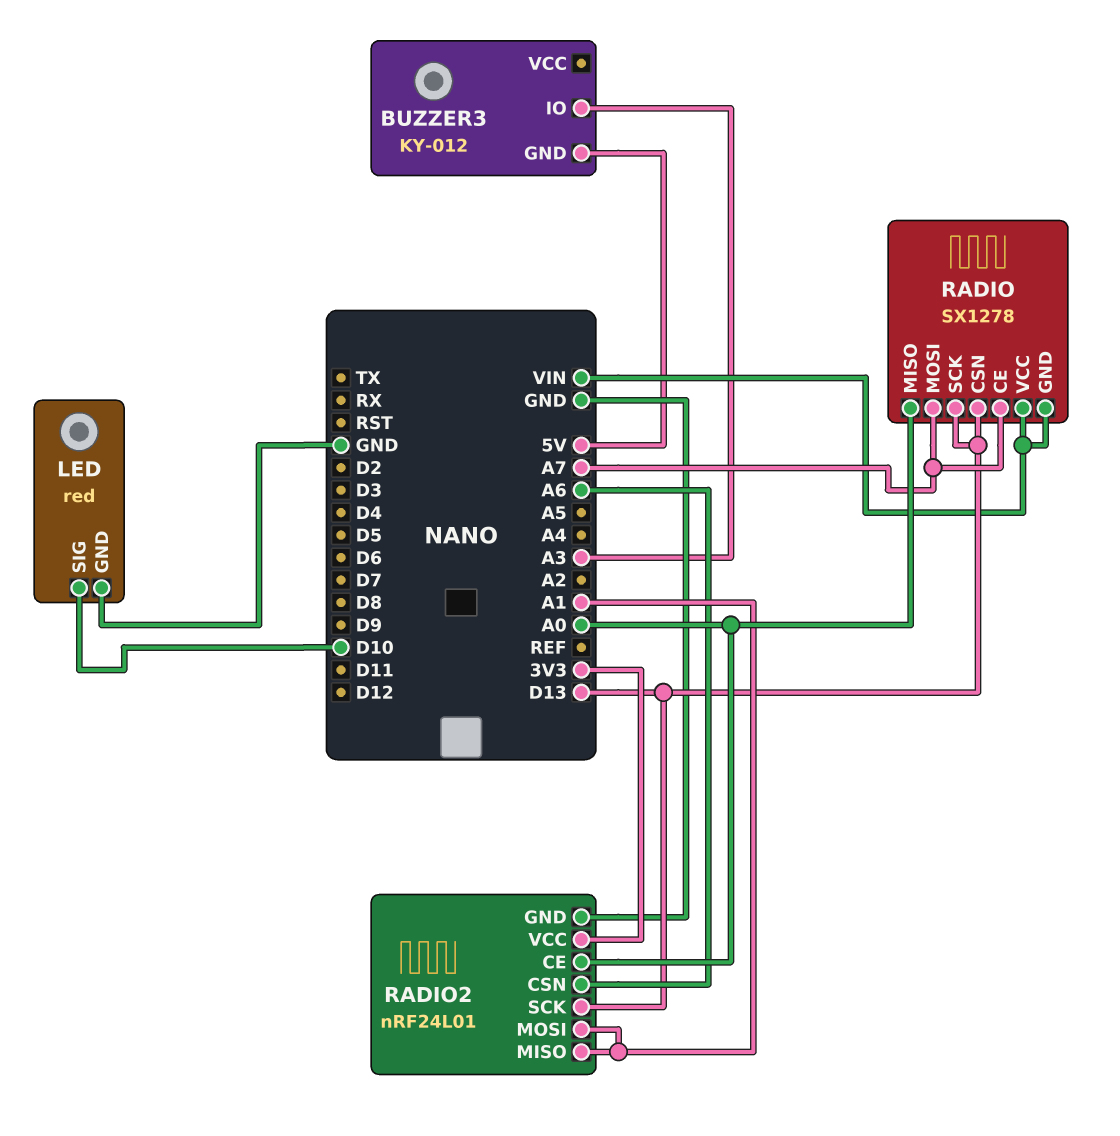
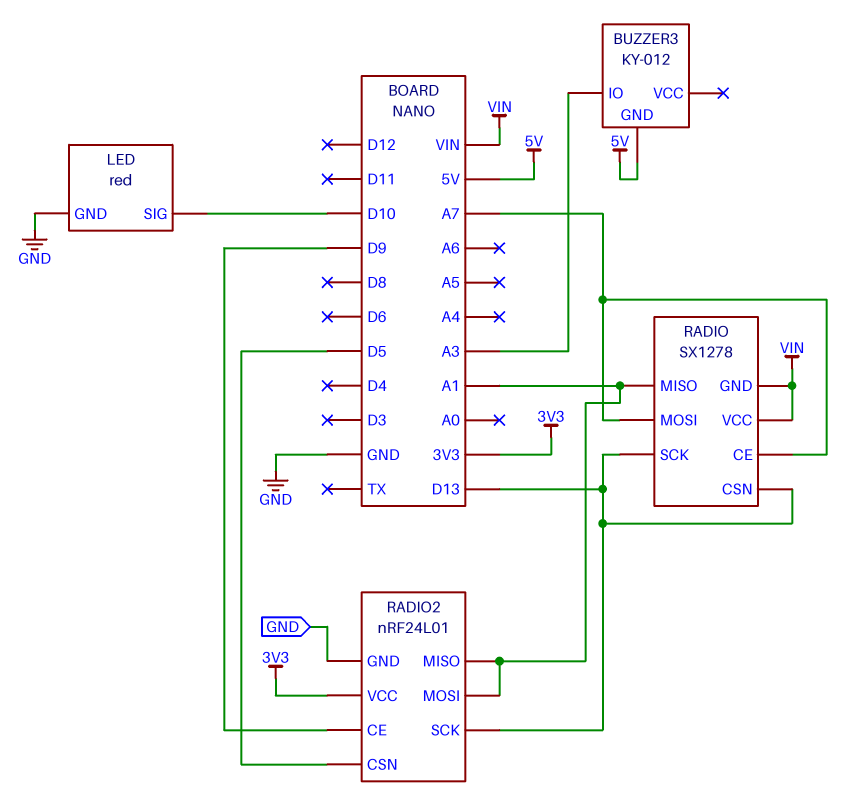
RADIO pin MISO: A0 -> A1
RADIO2 pin CE: A0 -> D9
RADIO2 pin CSN: A6 -> D5

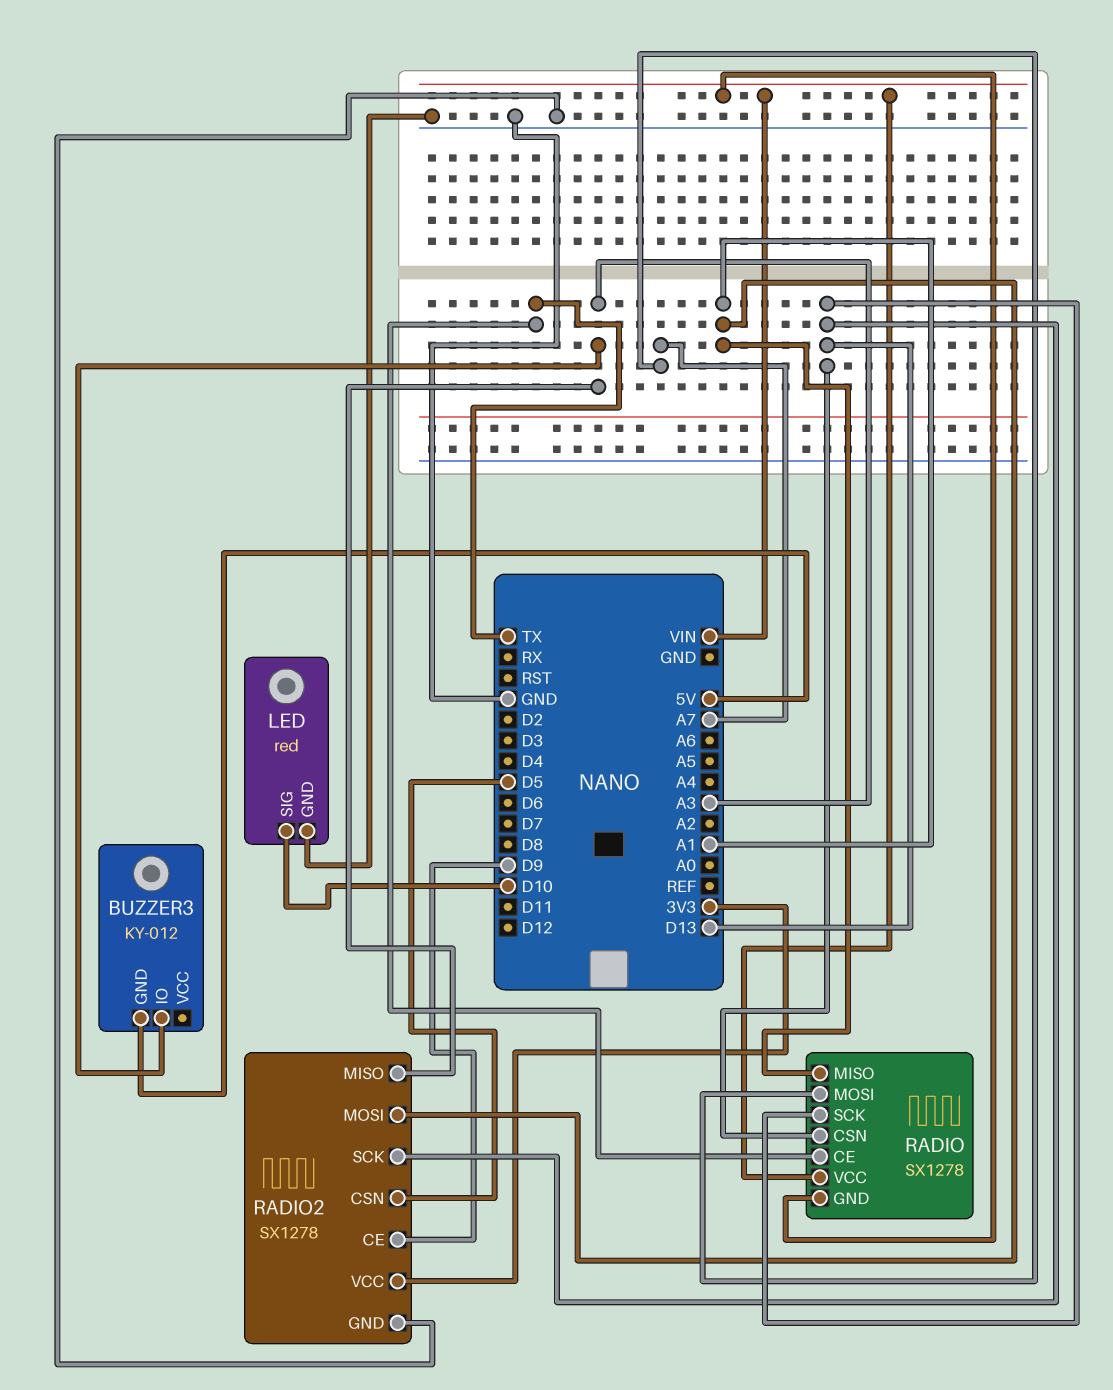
RADIO pin CE: A7 -> TX
RADIO2: nRF24L01 -> SX1278
RADIO2 pin MISO: A1 -> A3

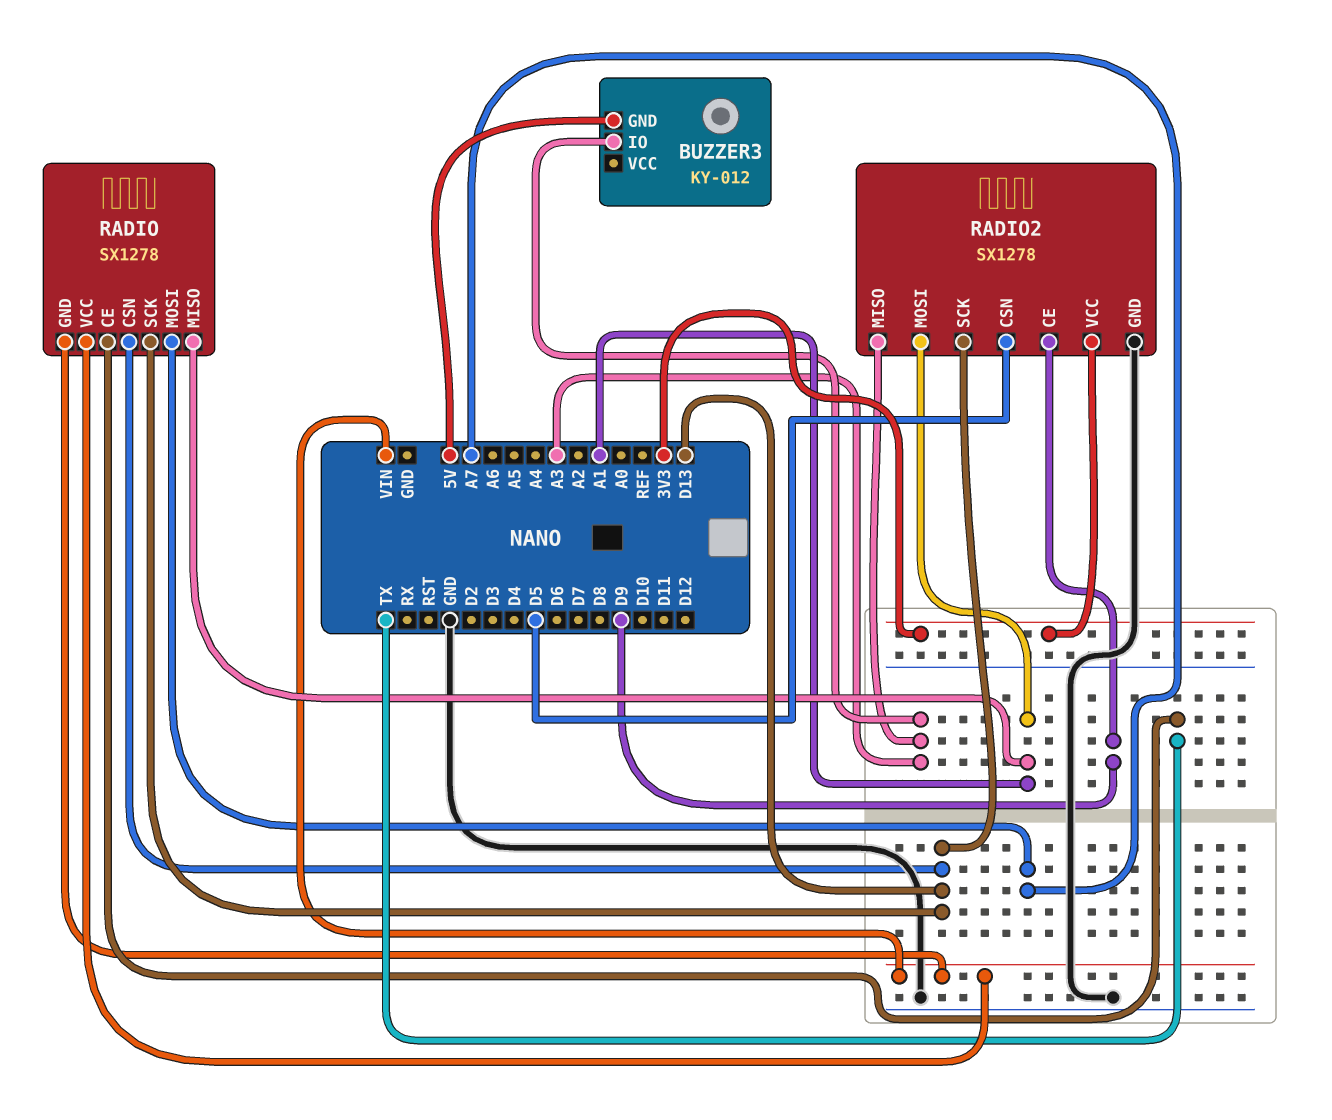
LED: red -> none
LED pin GND: GND -> none
LED pin SIG: D10 -> none

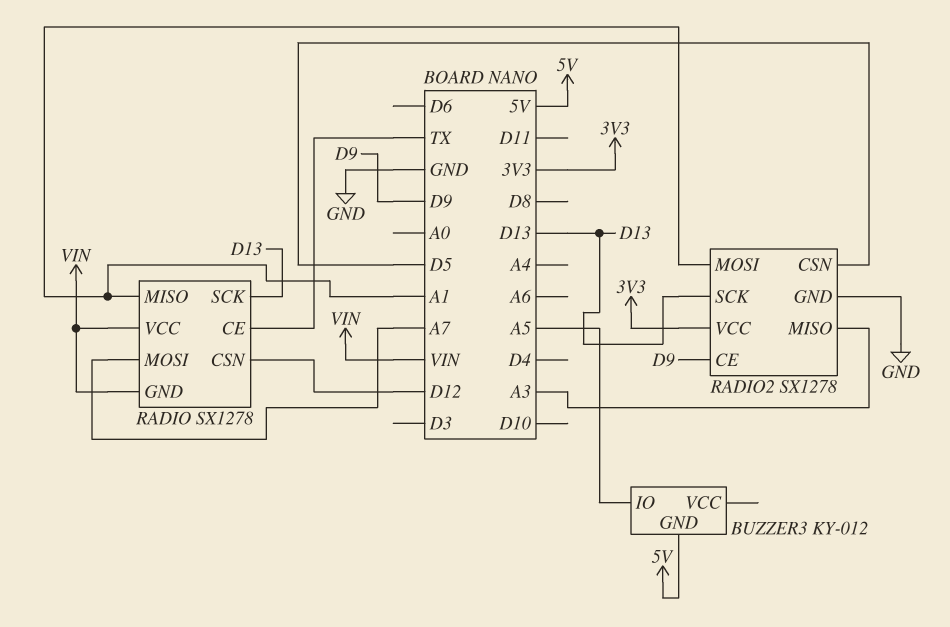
BUZZER3 pin IO: A3 -> A5
RADIO pin CSN: D13 -> D12

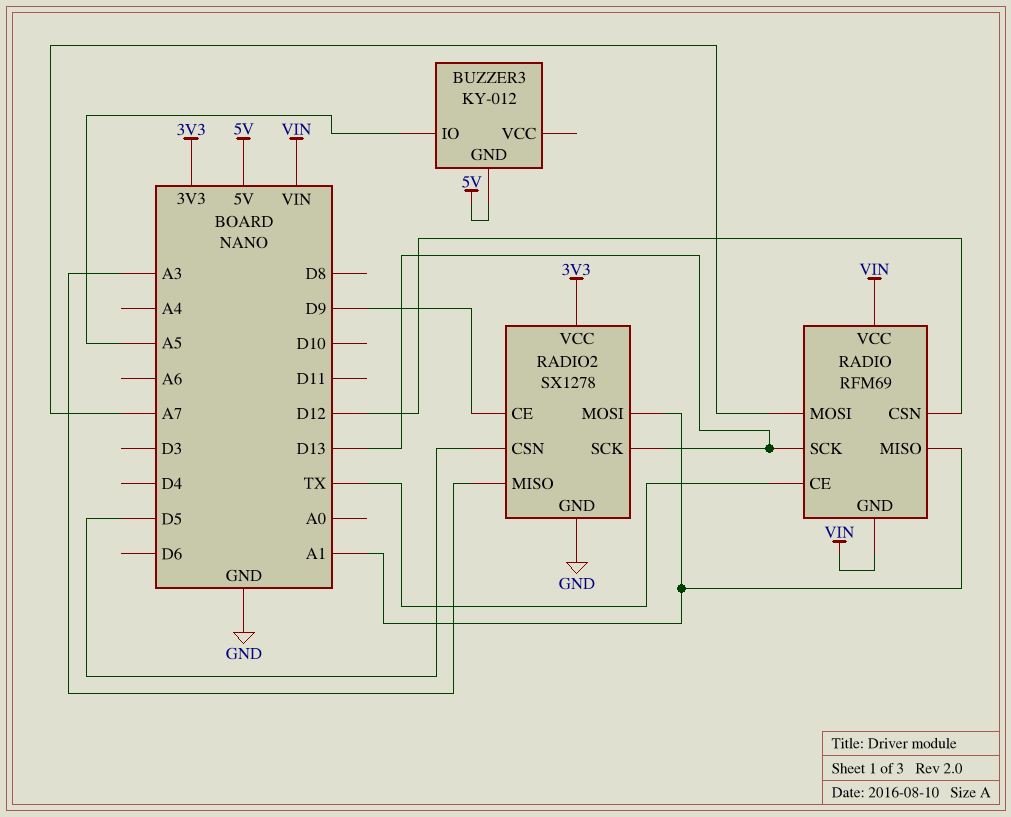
RADIO: SX1278 -> RFM69

